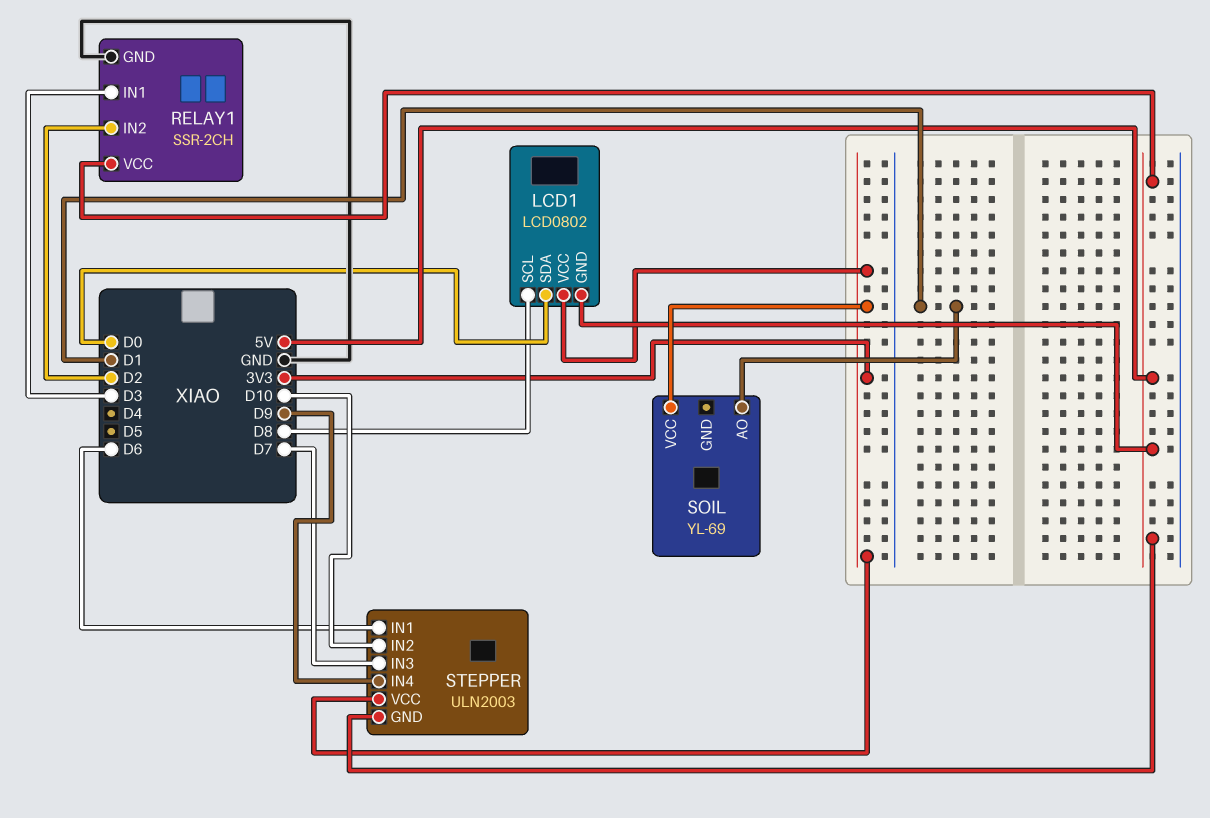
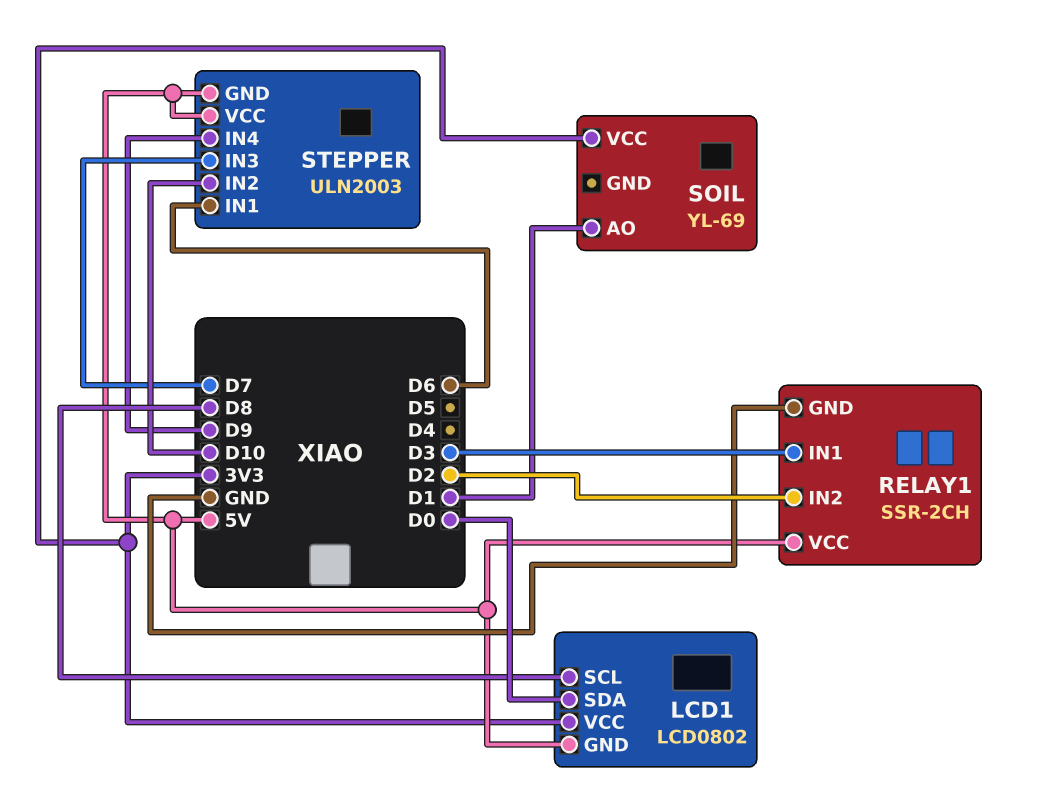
STEPPER pin VCC: 3V3 -> 5V

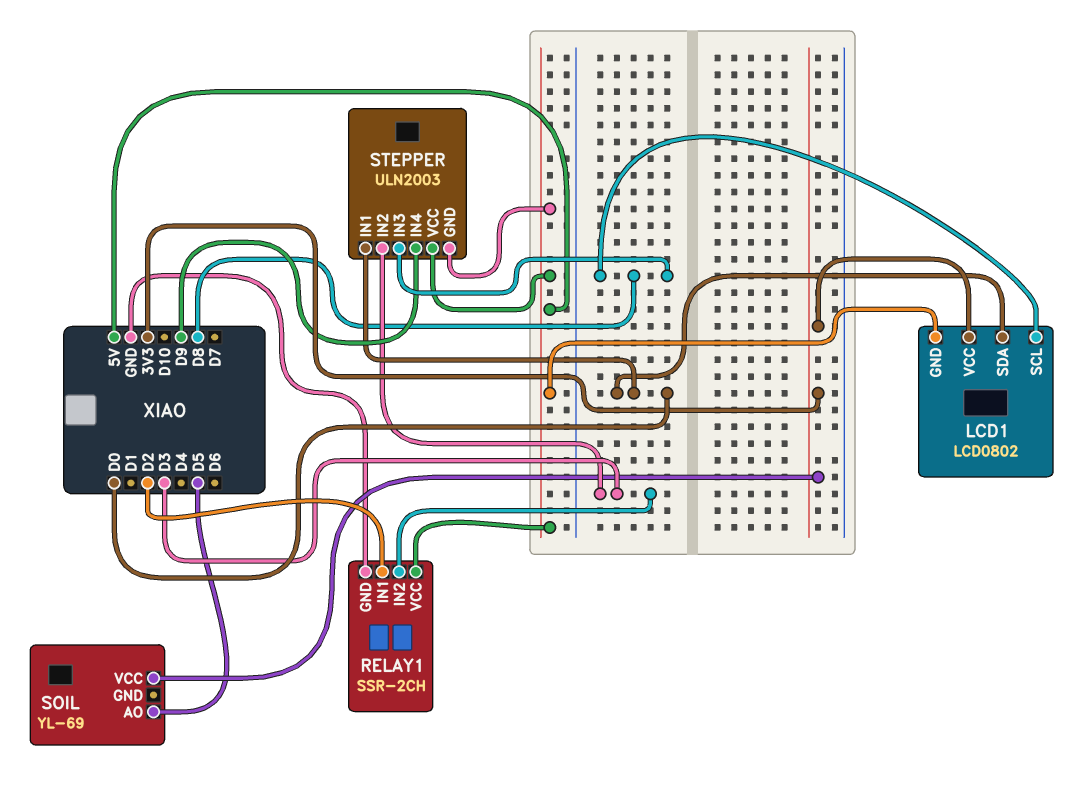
RELAY1 pin IN1: D3 -> D2
RELAY1 pin IN2: D2 -> D3
SOIL pin AO: D1 -> D5
STEPPER pin IN1: D6 -> D0
STEPPER pin IN2: D10 -> D3
STEPPER pin IN3: D7 -> D8

